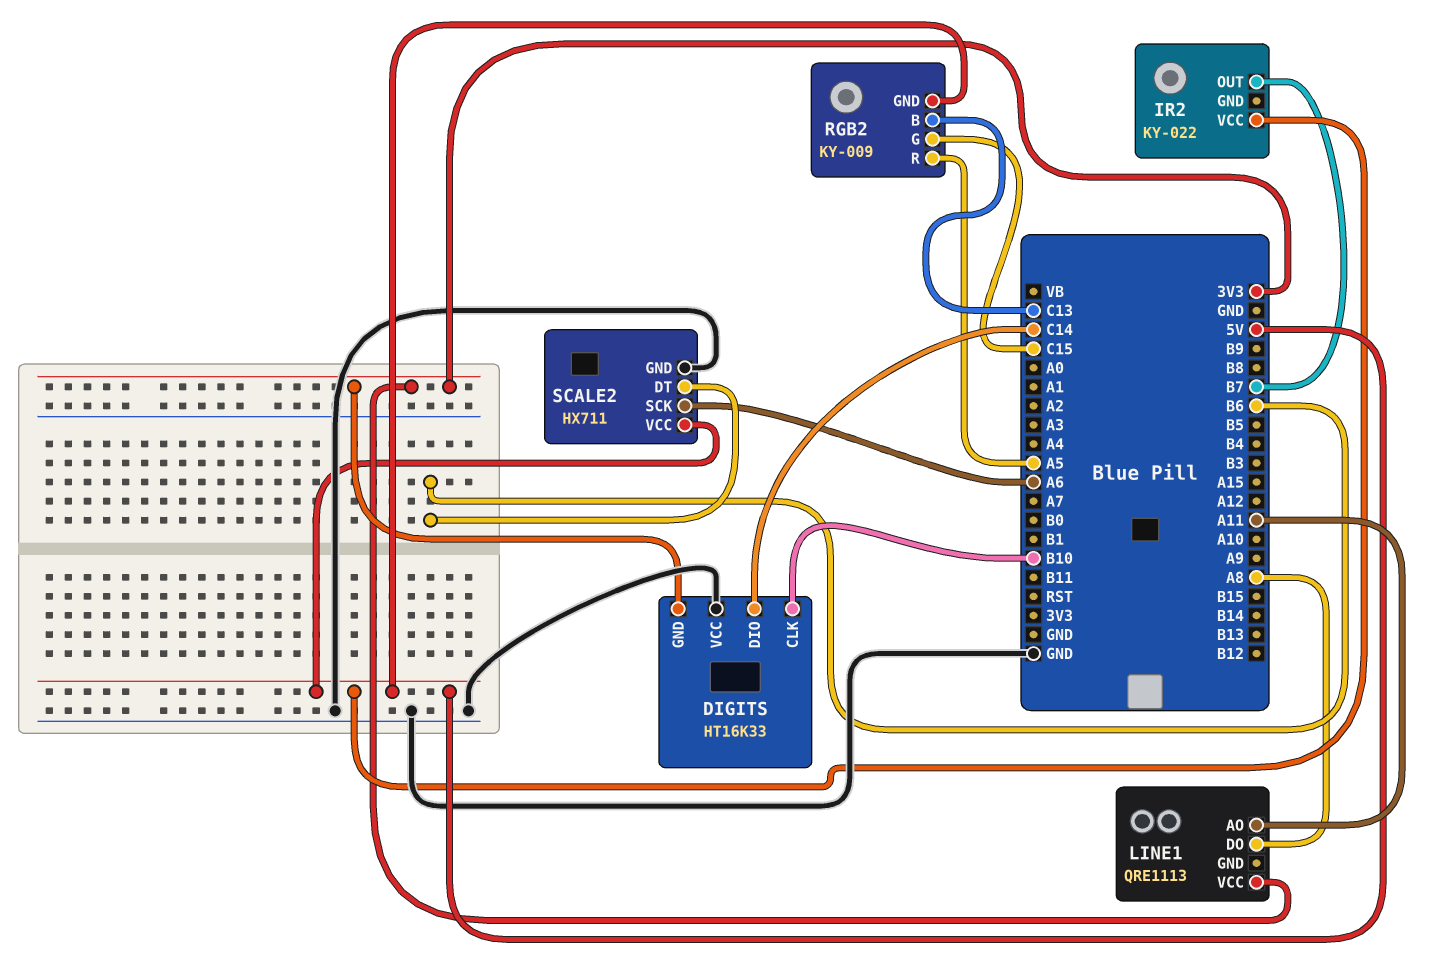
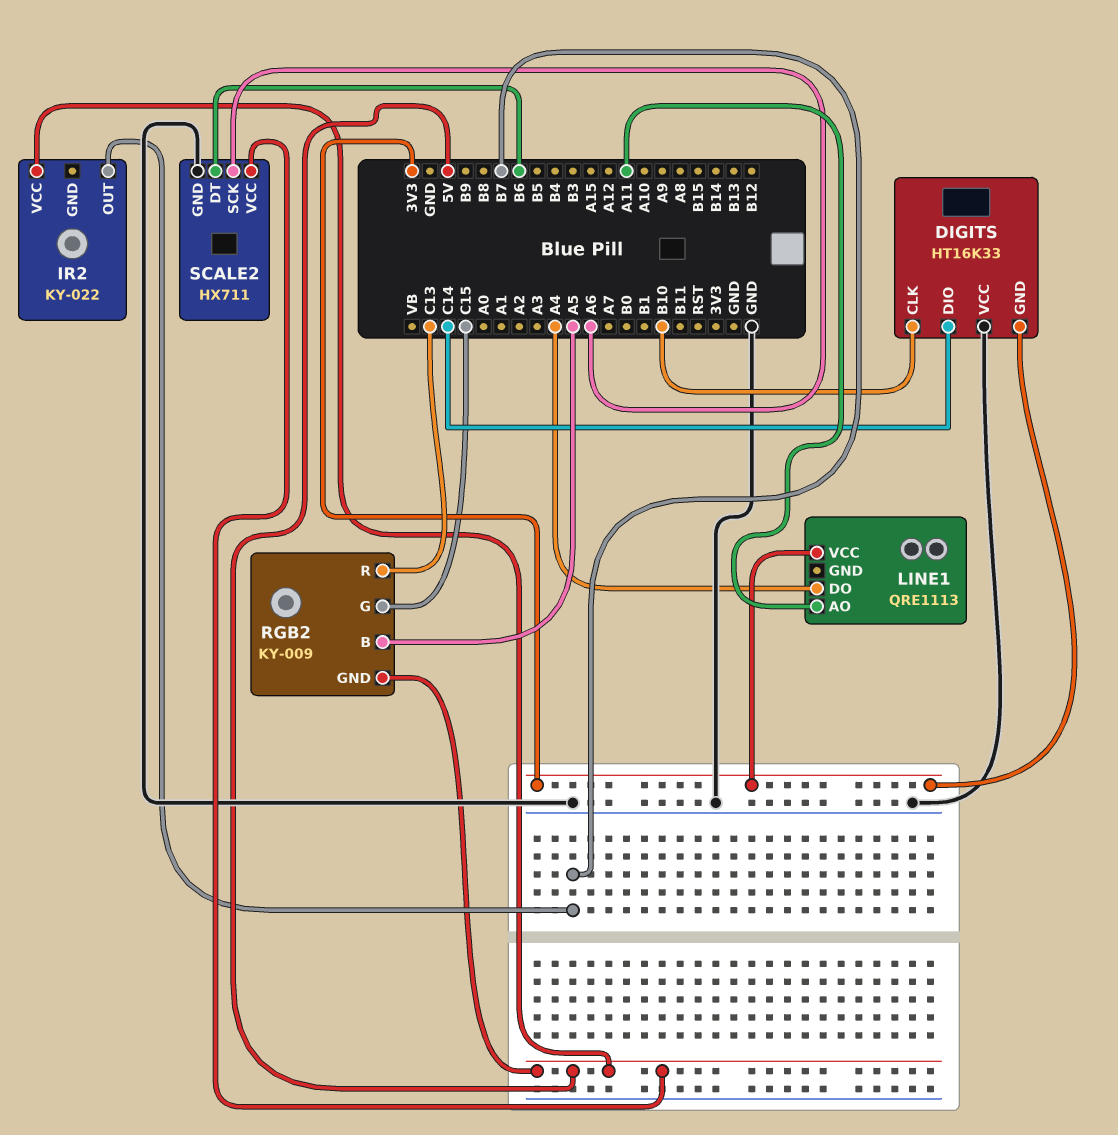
LINE1 pin DO: A8 -> A4
RGB2 pin B: C13 -> A5
RGB2 pin R: A5 -> C13

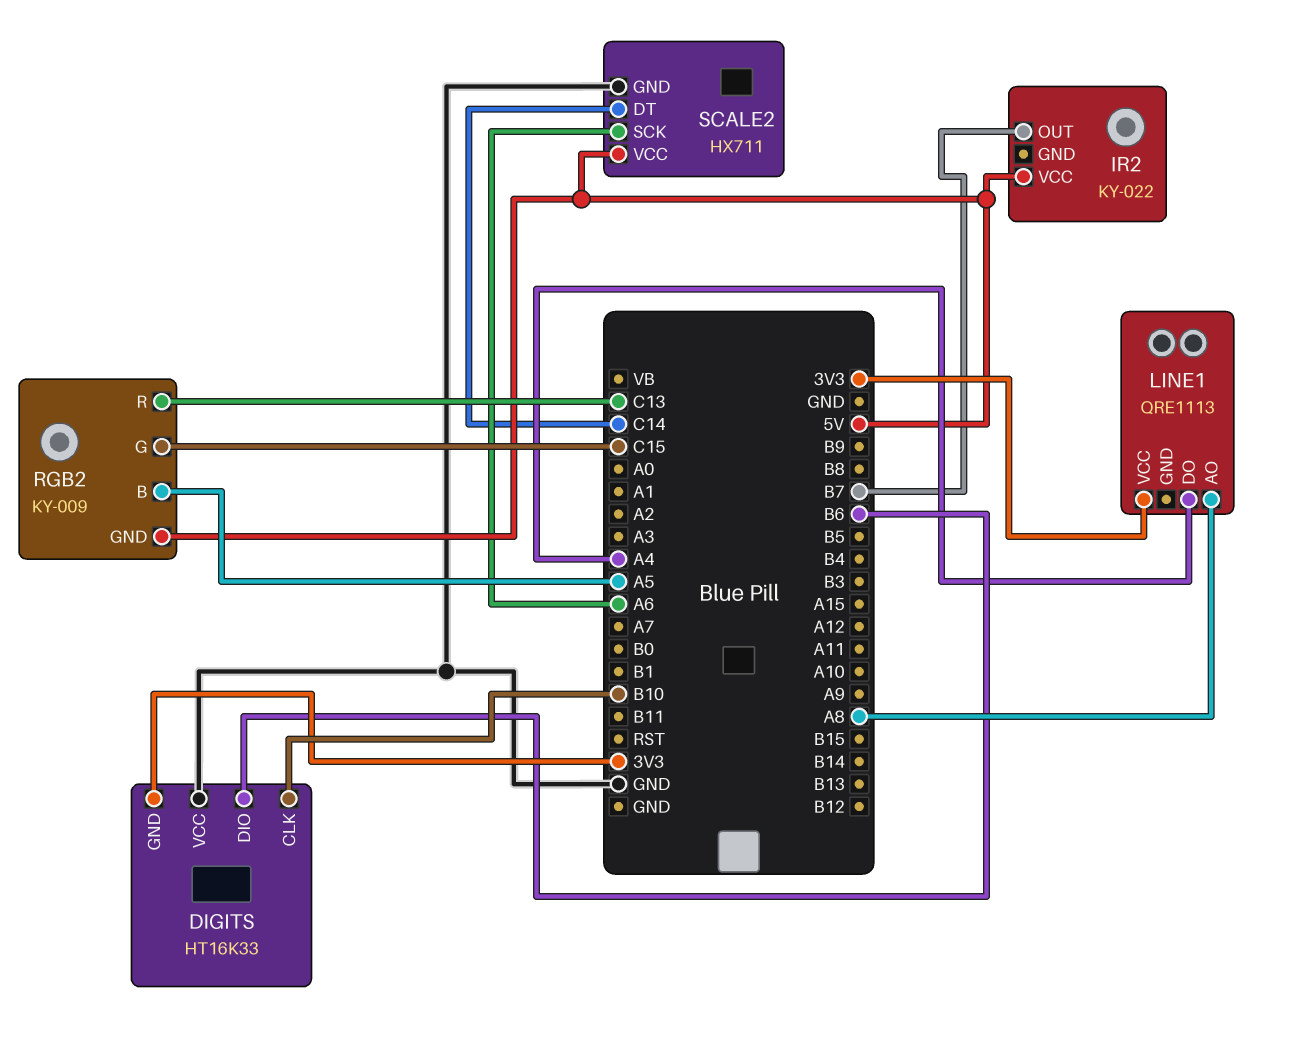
DIGITS pin DIO: C14 -> B6
LINE1 pin AO: A11 -> A8
SCALE2 pin DT: B6 -> C14

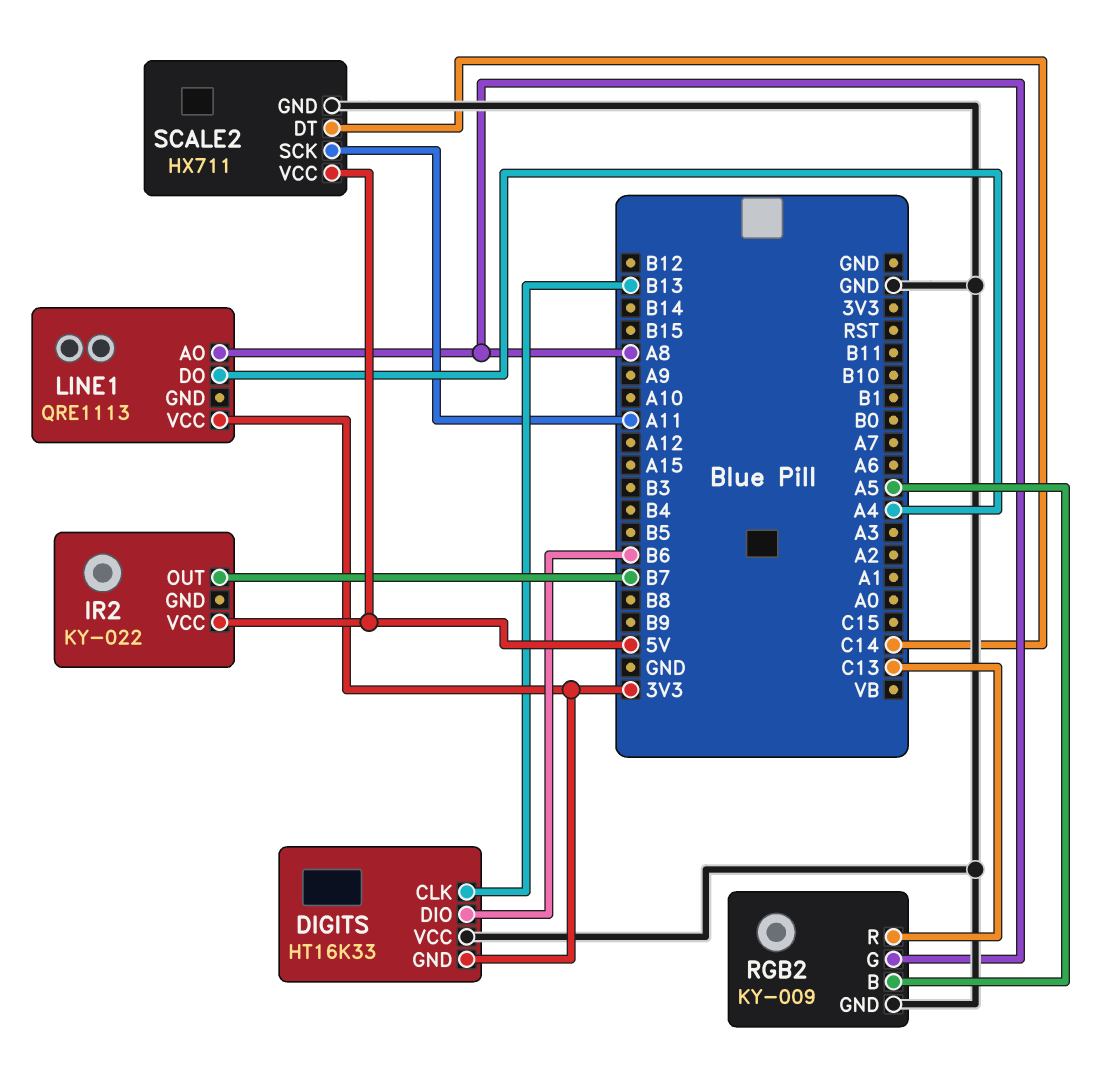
DIGITS pin CLK: B10 -> B13
RGB2 pin G: C15 -> A8
RGB2 pin GND: 5V -> GND
SCALE2 pin SCK: A6 -> A11

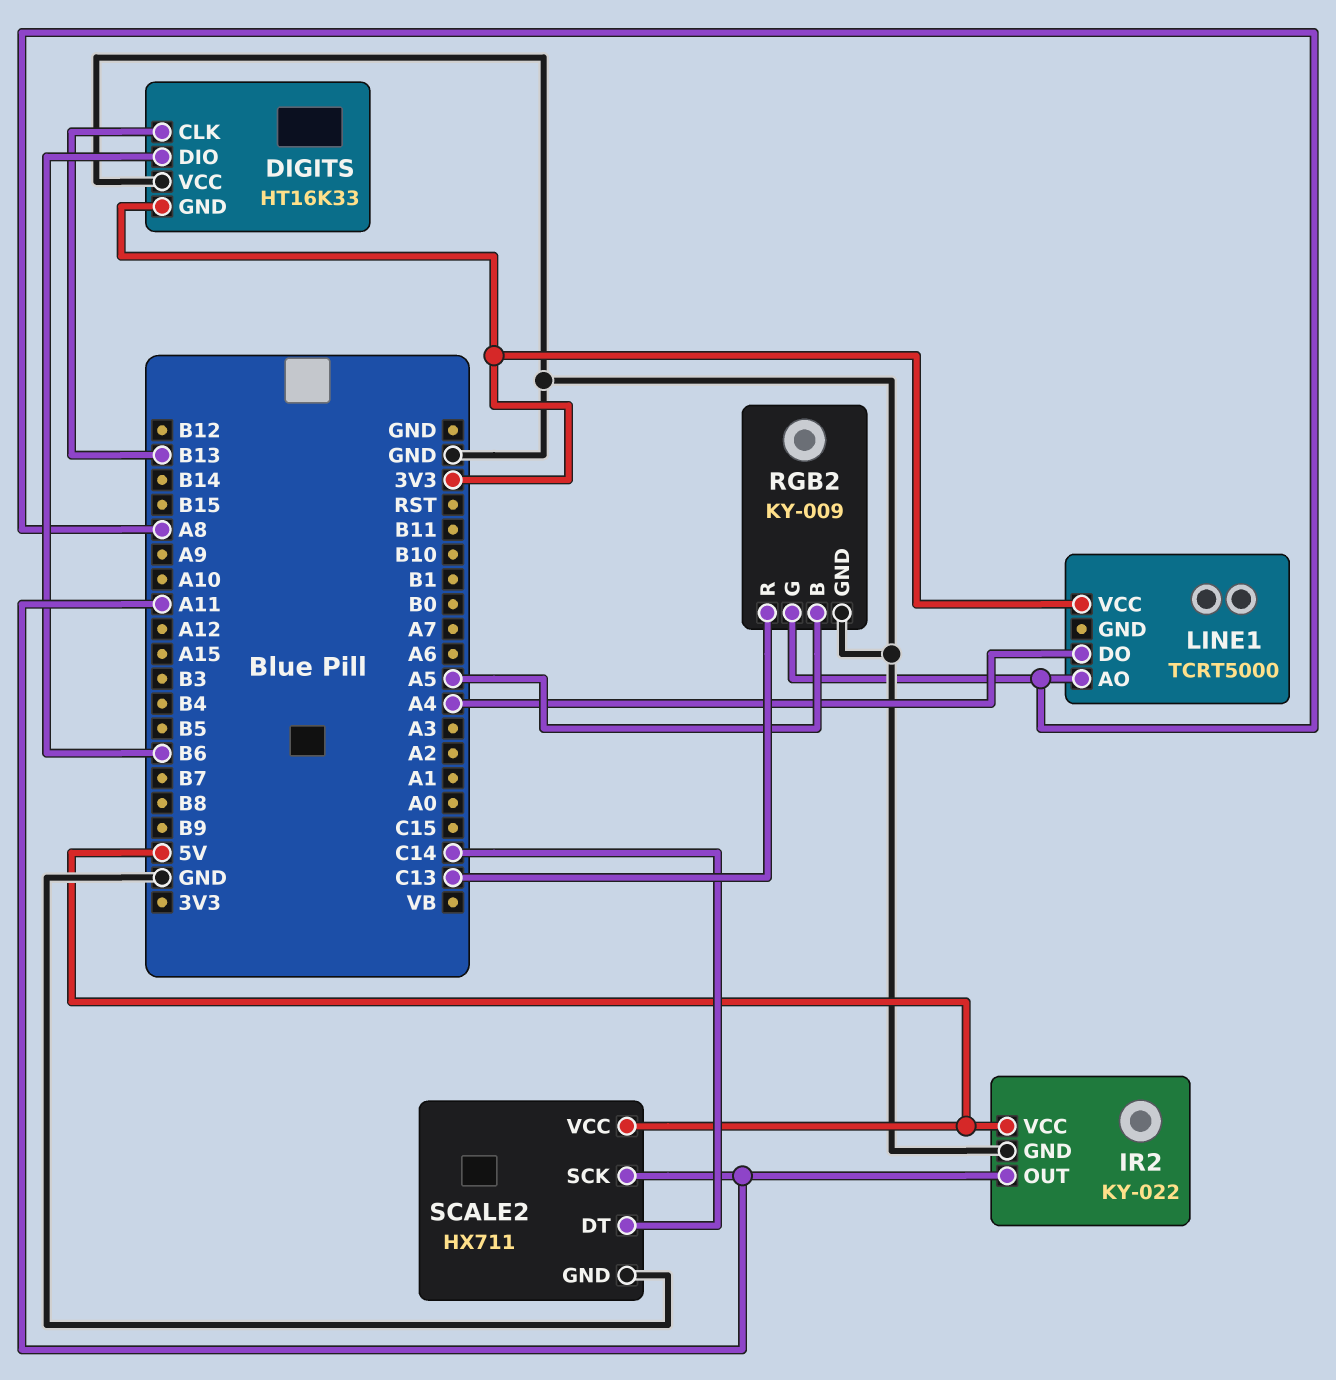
IR2 pin GND: none -> GND
IR2 pin OUT: B7 -> A11
LINE1: QRE1113 -> TCRT5000

